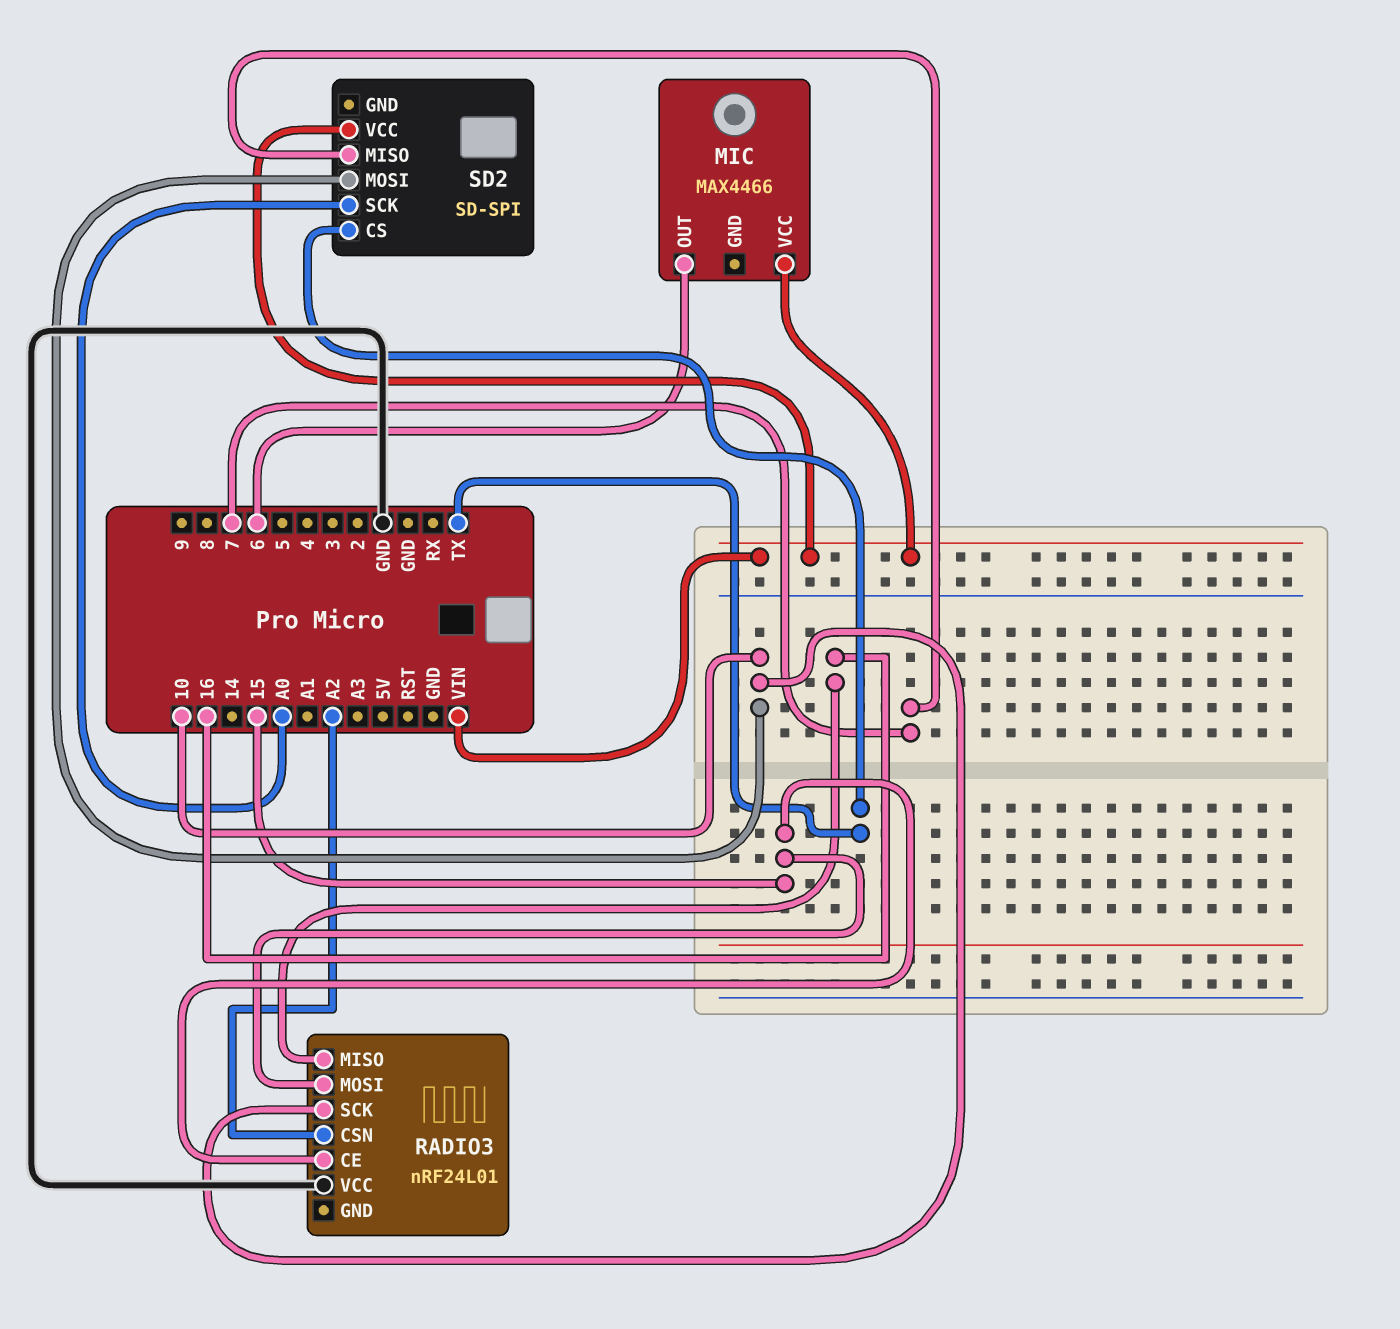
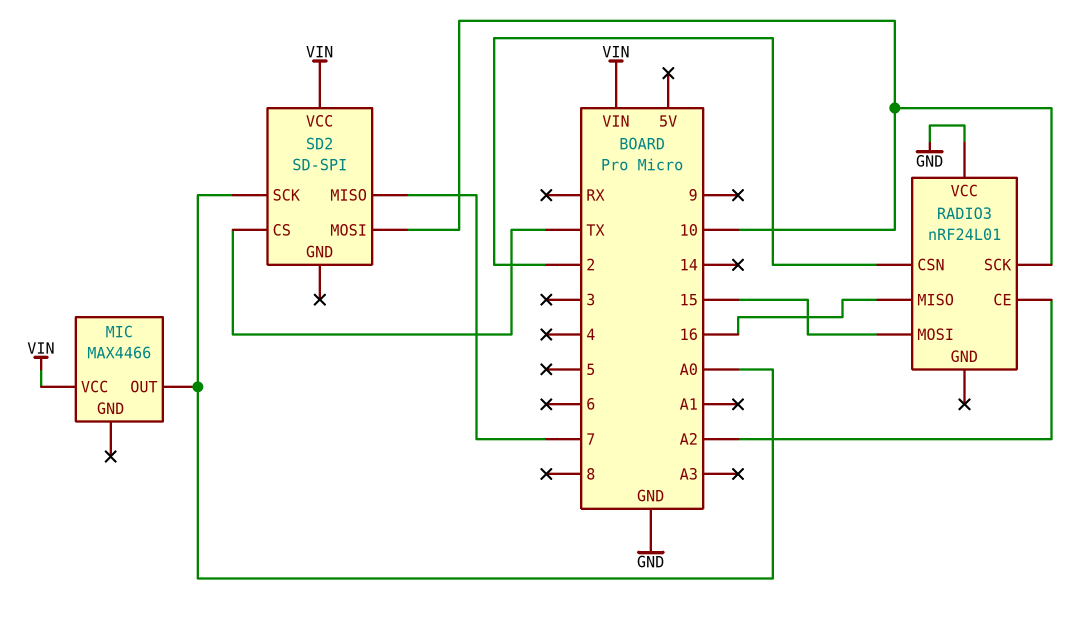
MIC pin OUT: 6 -> A0
RADIO3 pin CE: 15 -> A2
RADIO3 pin CSN: A2 -> 2

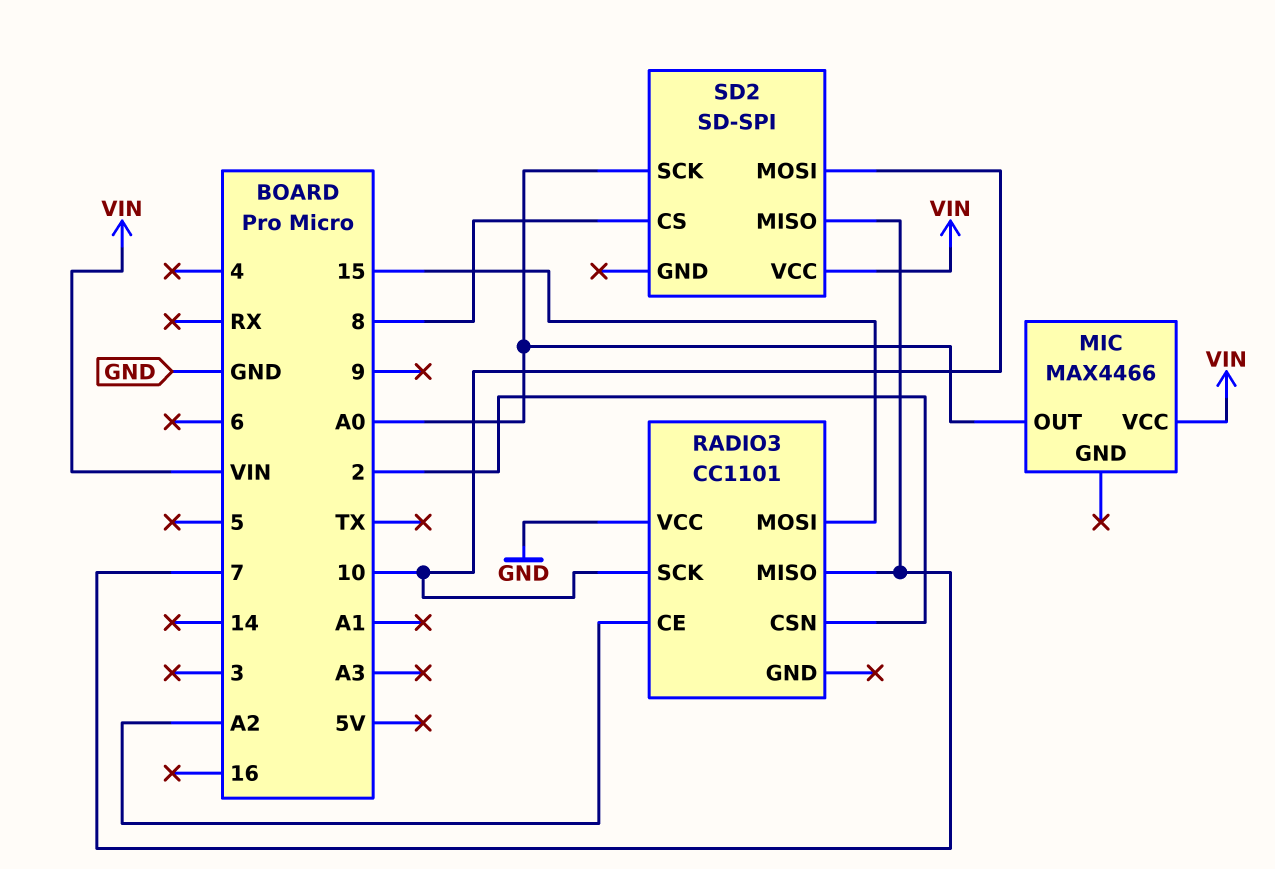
RADIO3: nRF24L01 -> CC1101
RADIO3 pin MISO: 16 -> 7
SD2 pin CS: TX -> 8

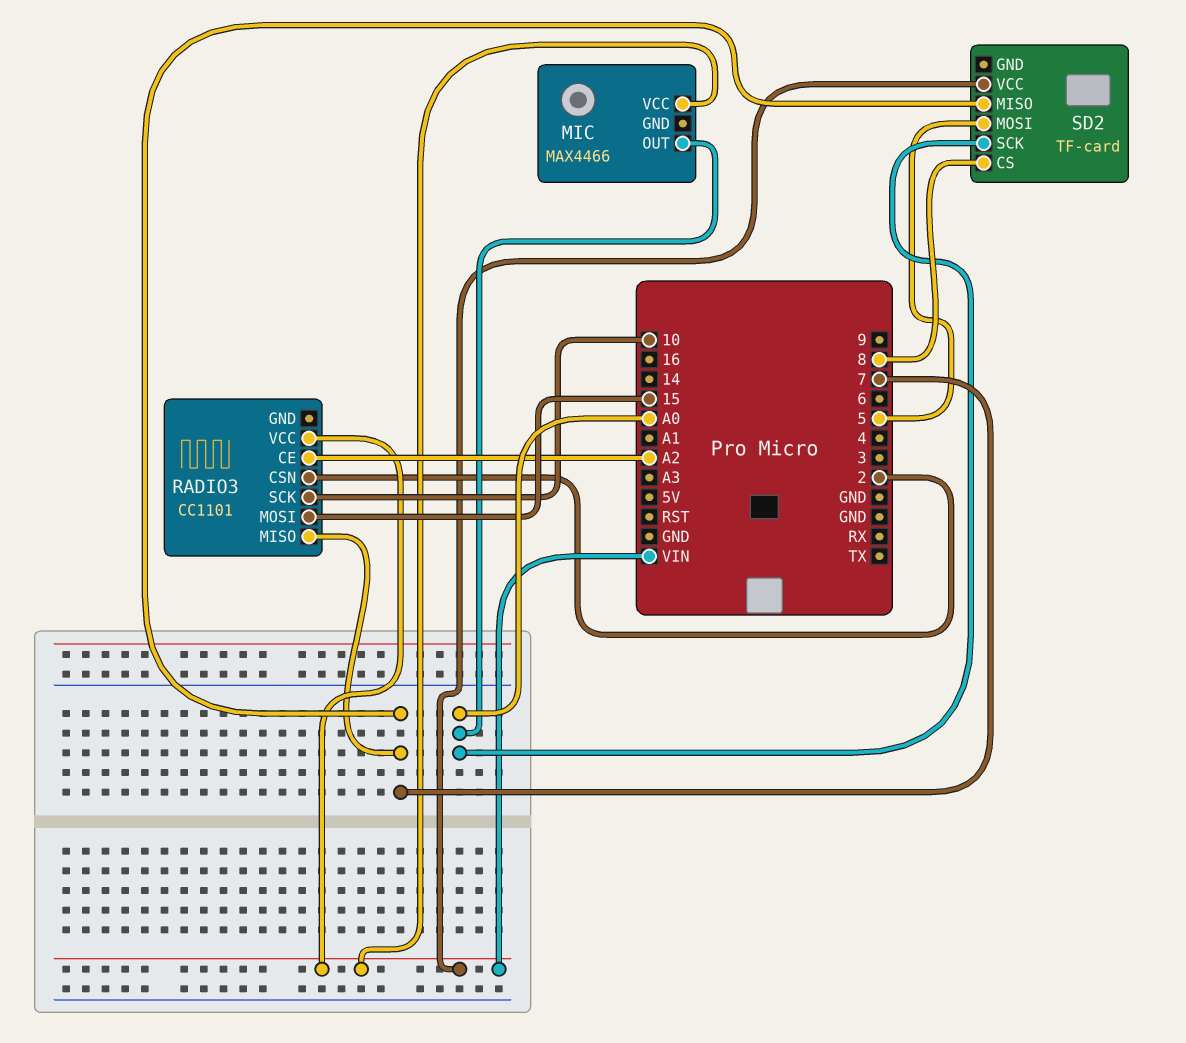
RADIO3 pin VCC: GND -> VIN
SD2: SD-SPI -> TF-card
SD2 pin MOSI: 10 -> 5

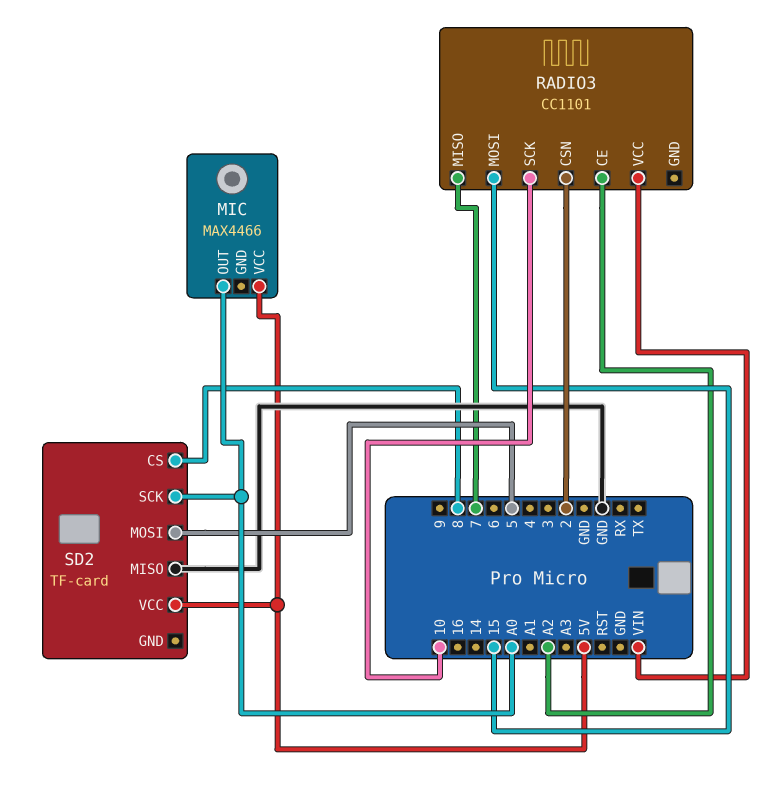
MIC pin VCC: VIN -> 5V
SD2 pin MISO: 7 -> GND
SD2 pin VCC: VIN -> 5V

